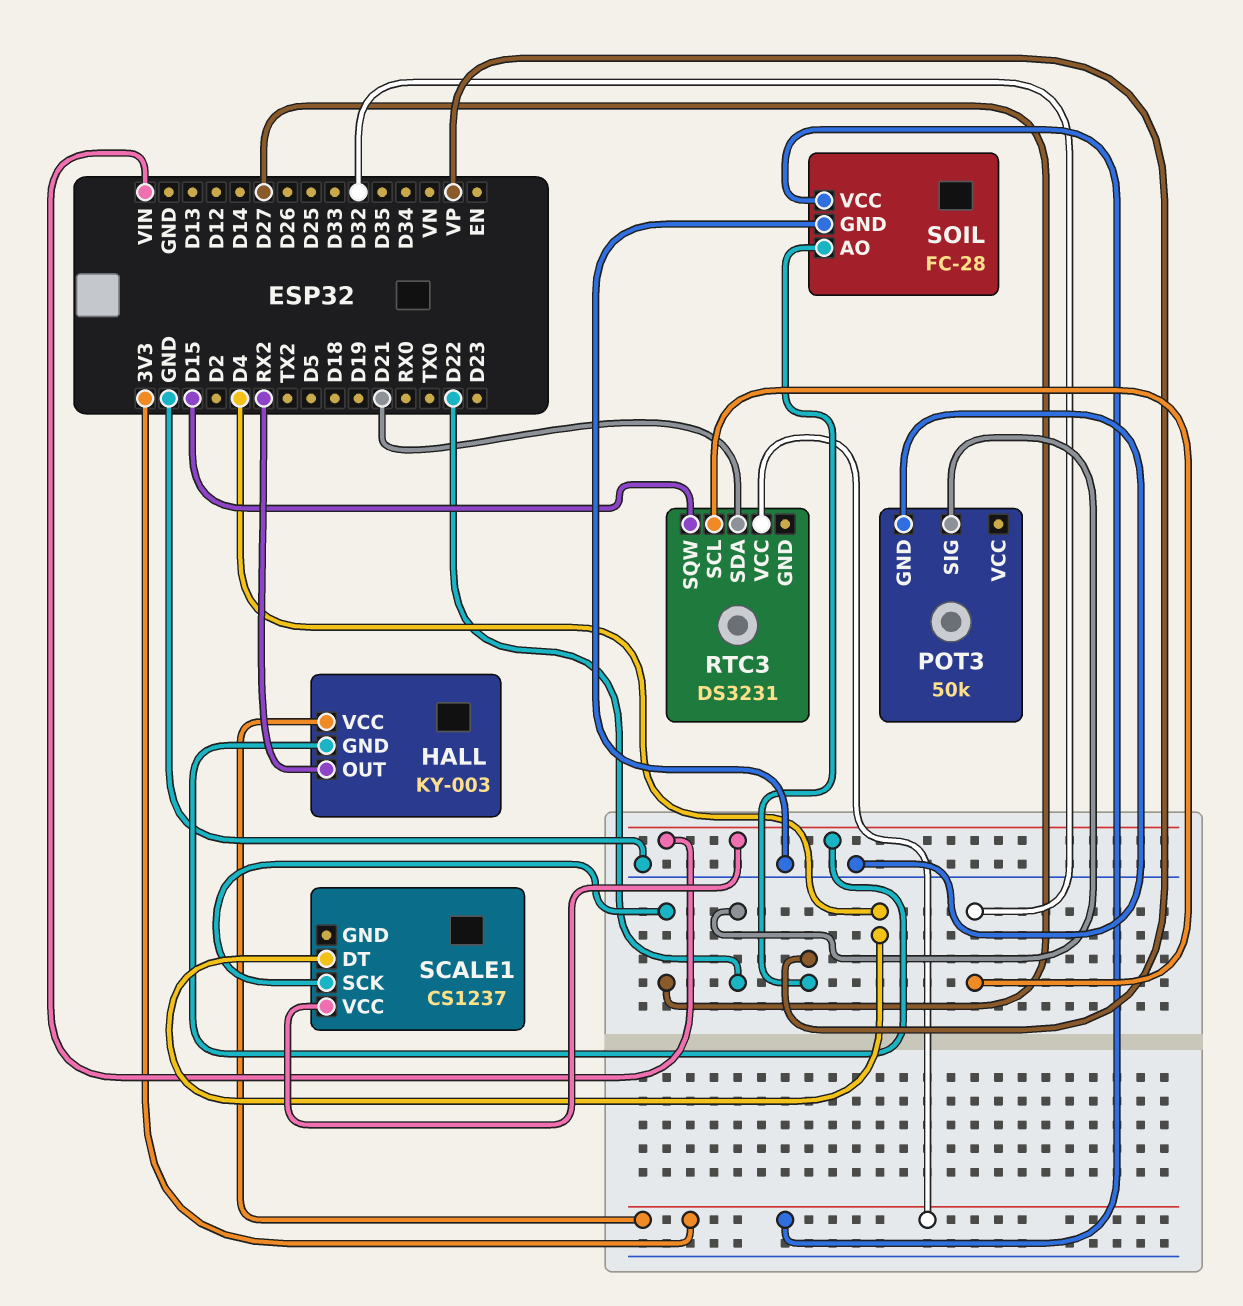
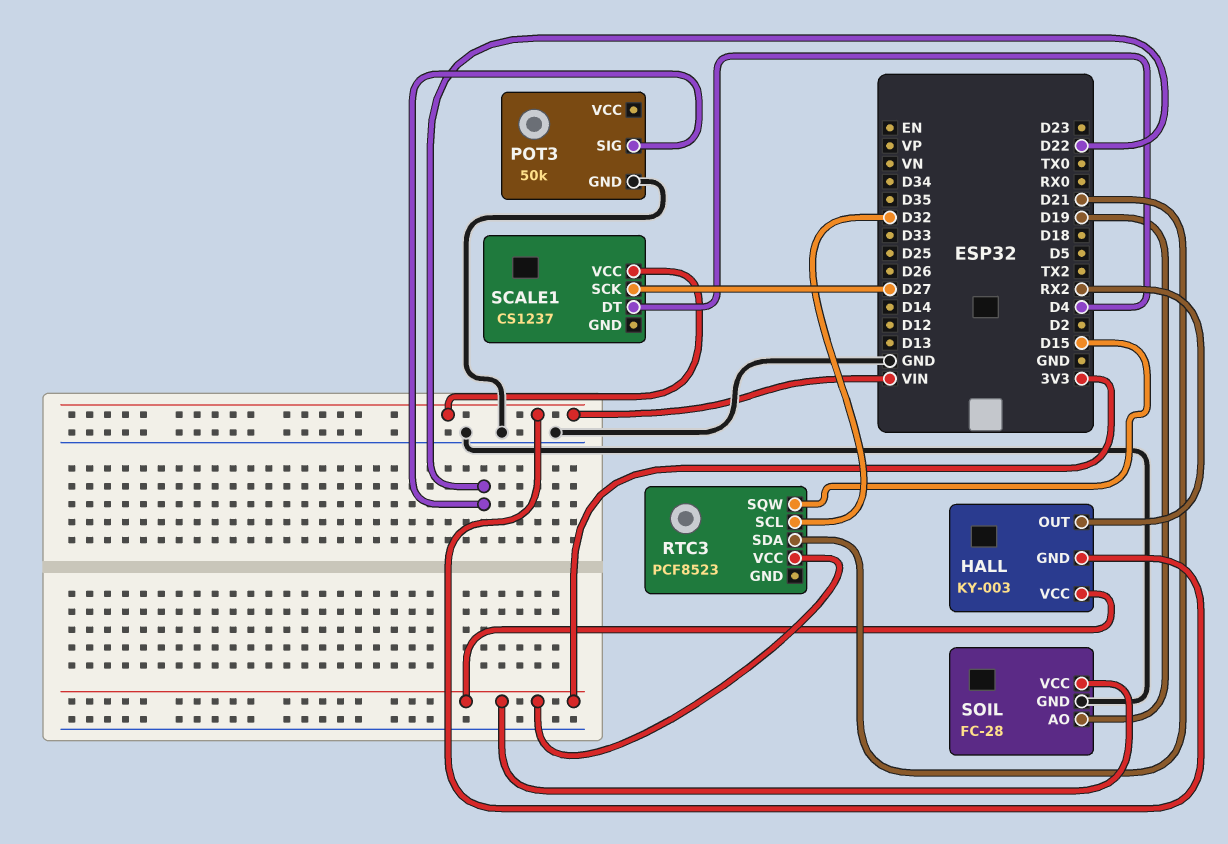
RTC3: DS3231 -> PCF8523
SOIL pin AO: VP -> D19

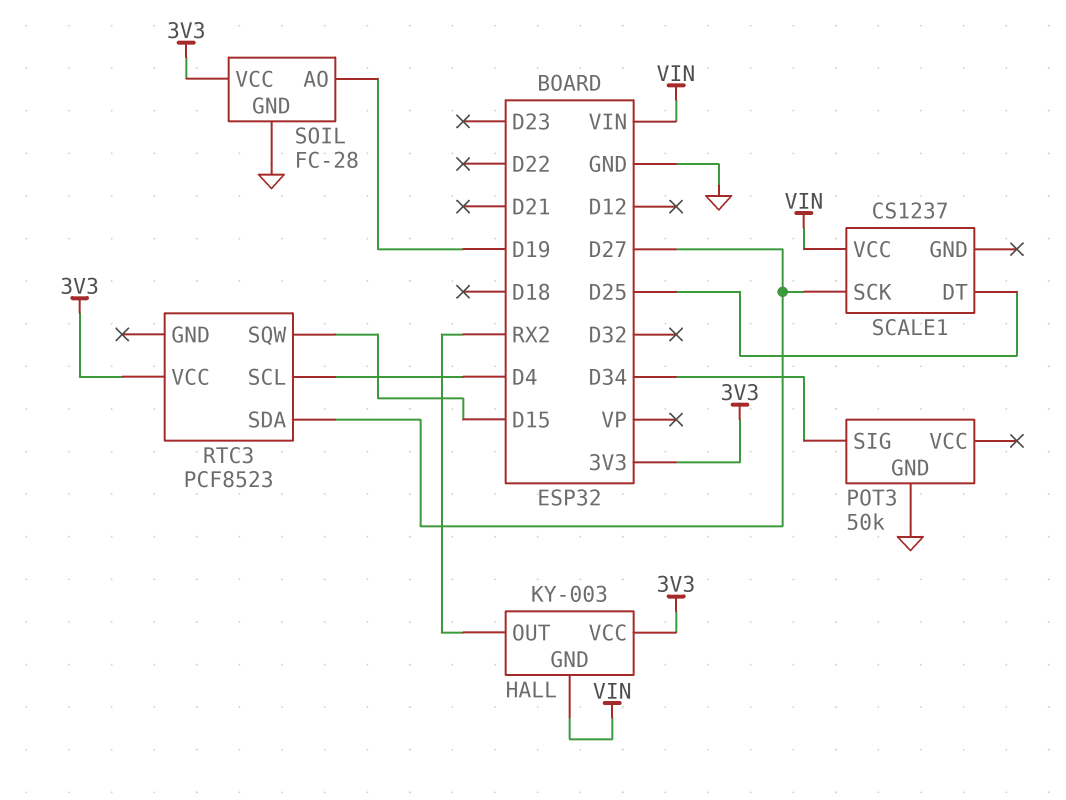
POT3 pin SIG: D22 -> D34
RTC3 pin SCL: D32 -> D4
RTC3 pin SDA: D21 -> D27
SCALE1 pin DT: D4 -> D25

